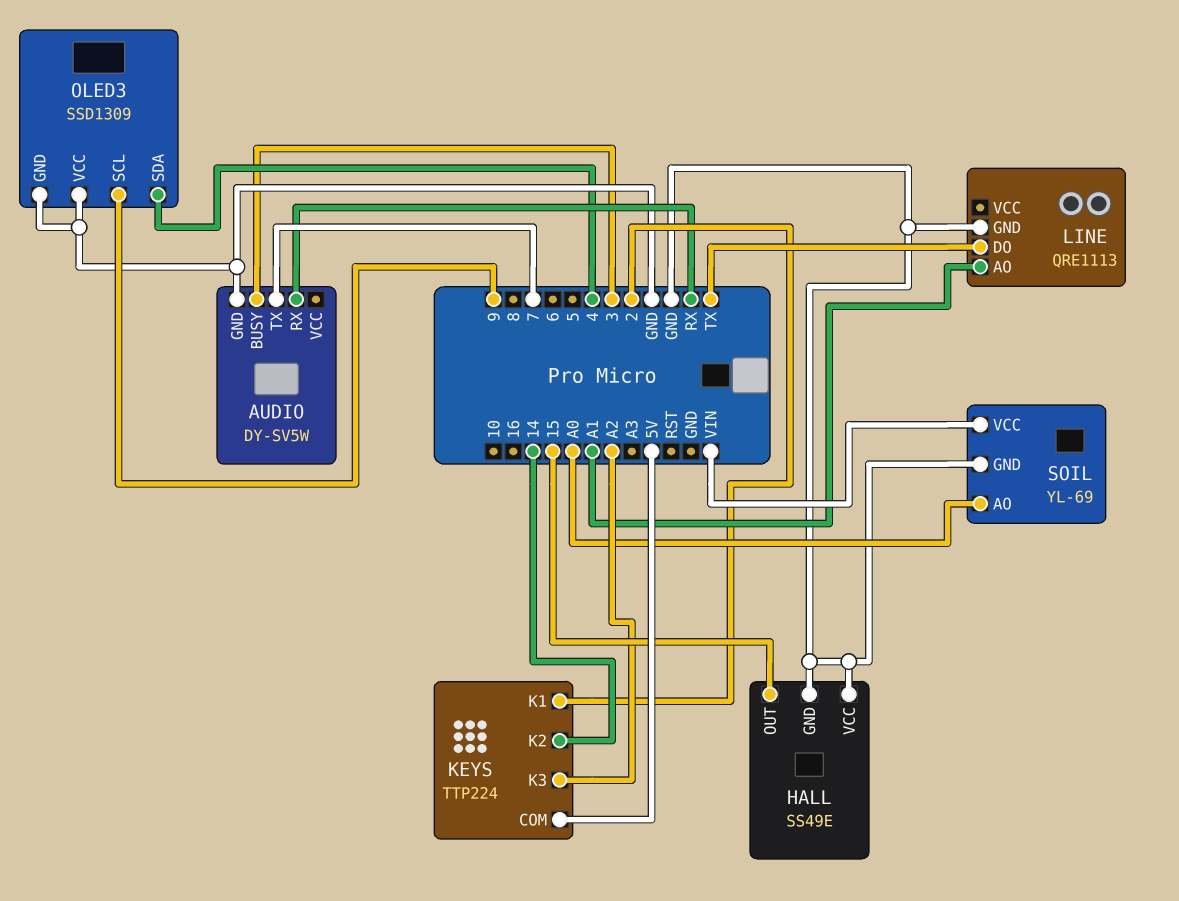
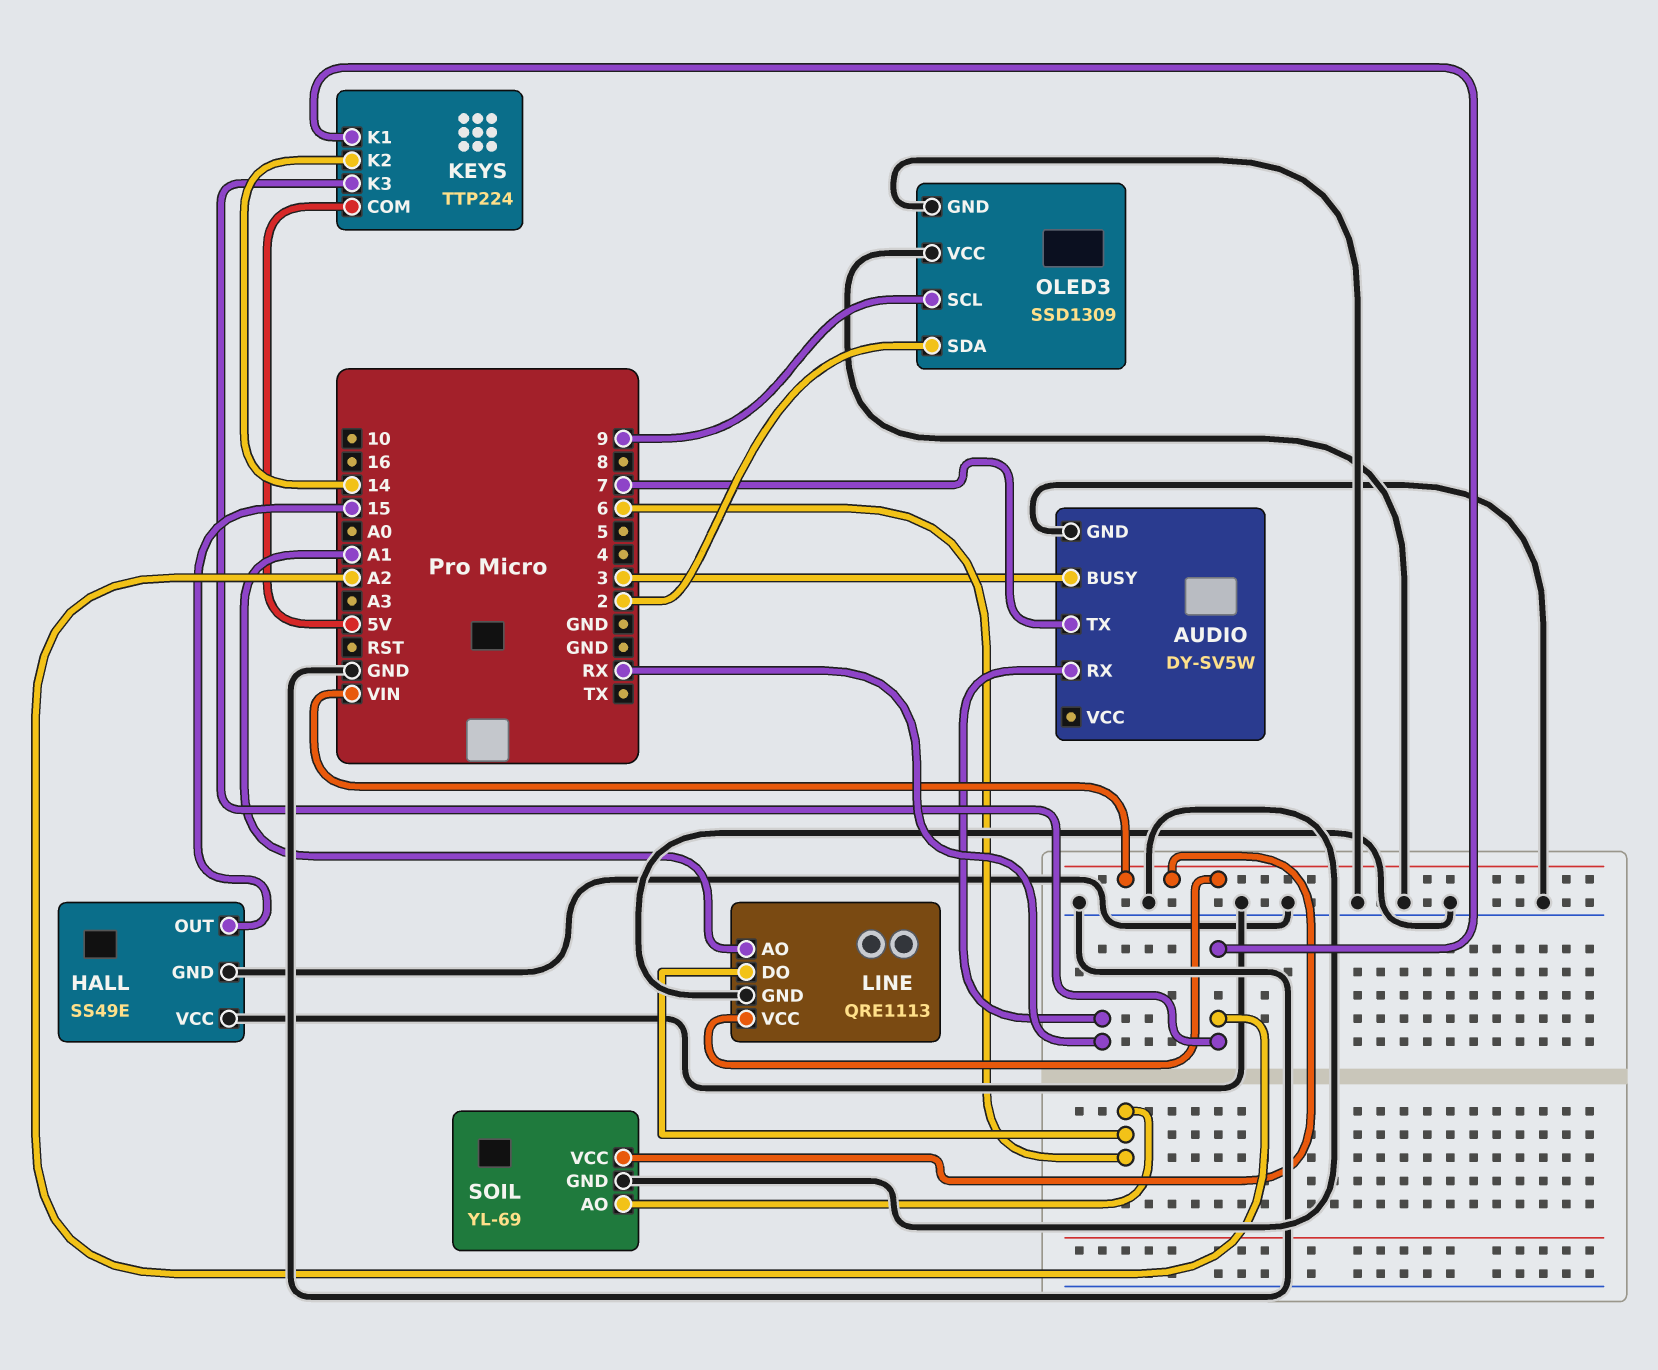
KEYS pin K1: 2 -> A2
LINE pin DO: TX -> 6
LINE pin VCC: none -> VIN
OLED3 pin SDA: 4 -> 2
SOIL pin AO: A0 -> 6

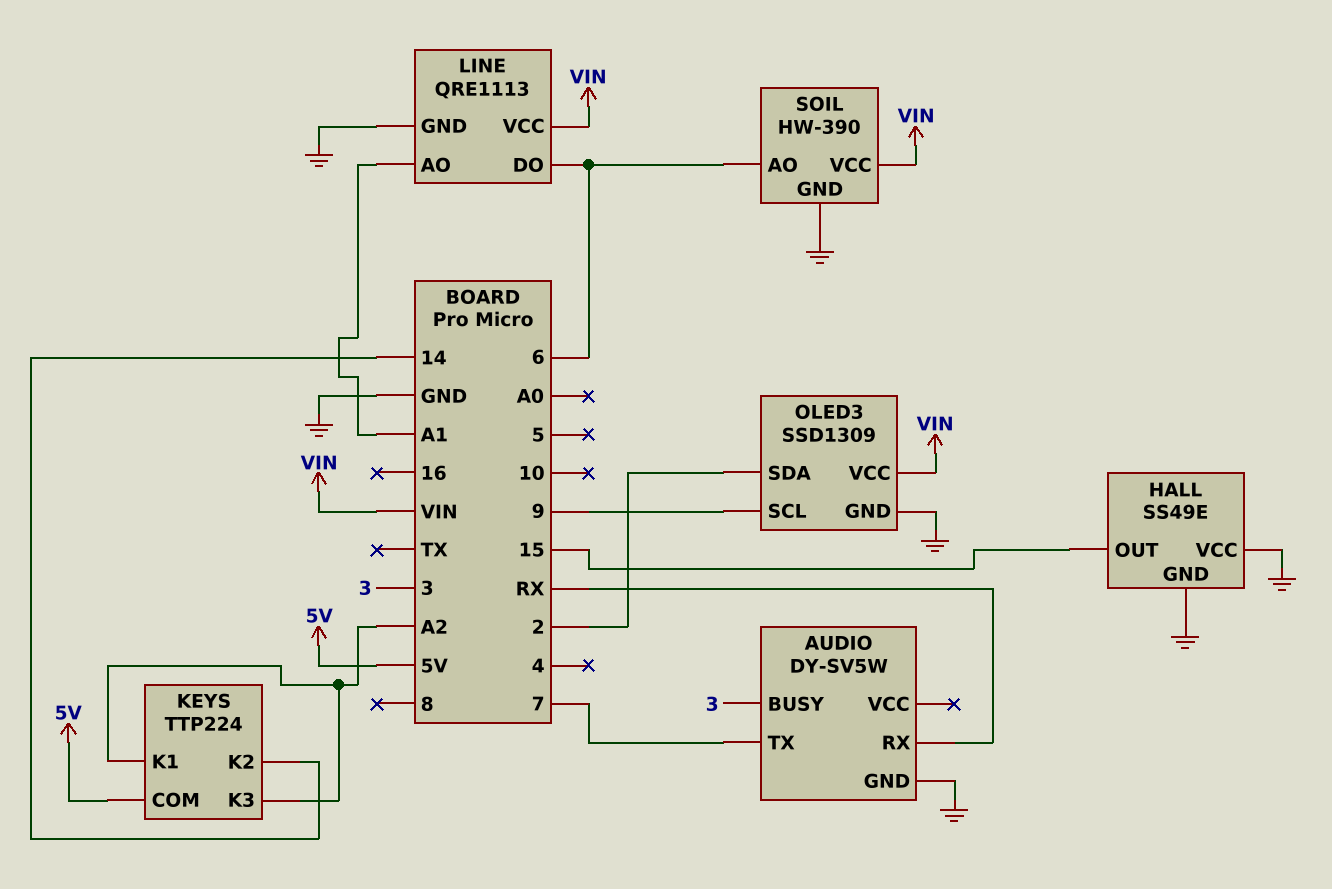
OLED3 pin VCC: GND -> VIN
SOIL: YL-69 -> HW-390

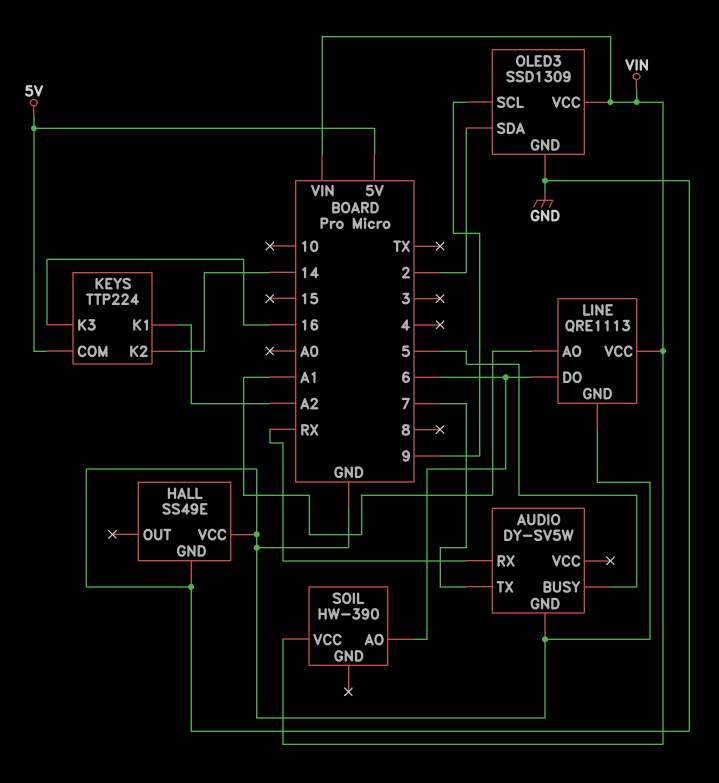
AUDIO pin BUSY: 3 -> 5
HALL pin OUT: 15 -> none
KEYS pin K3: A2 -> 16
SOIL pin GND: GND -> none

